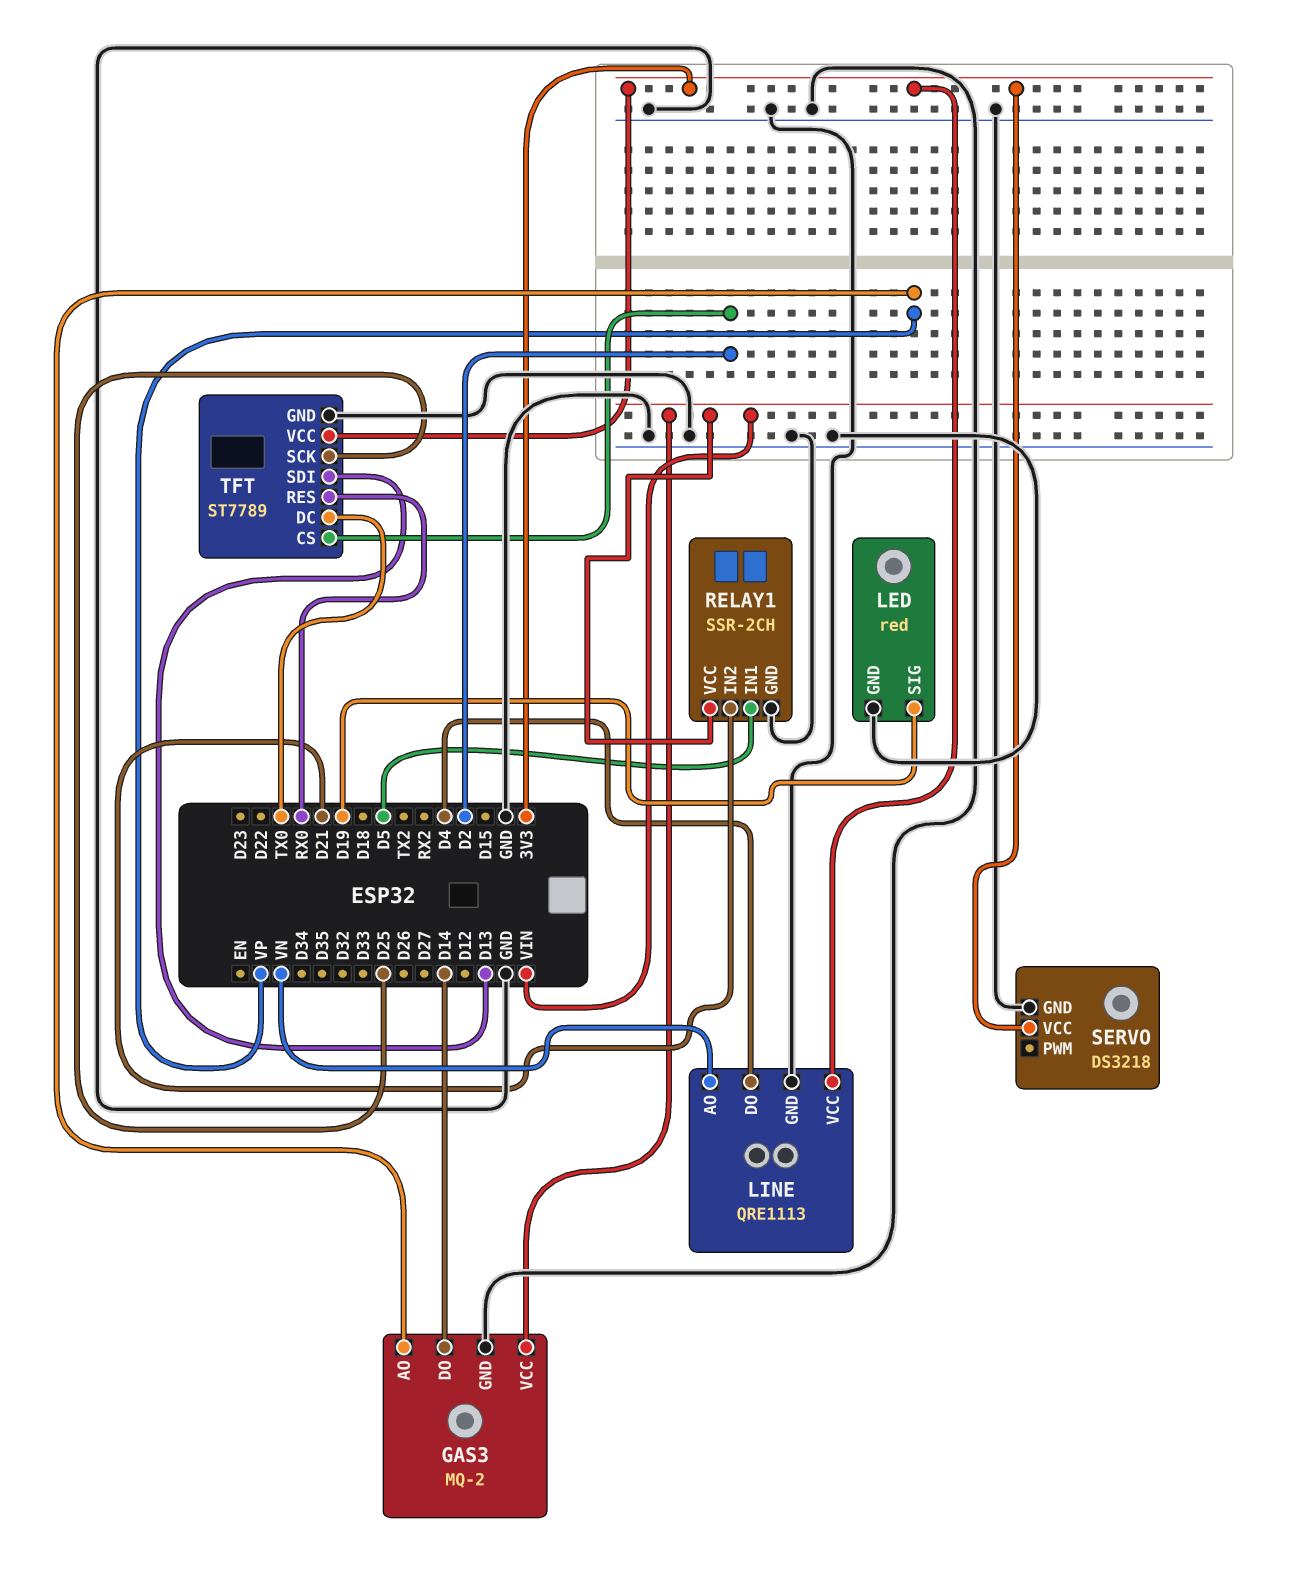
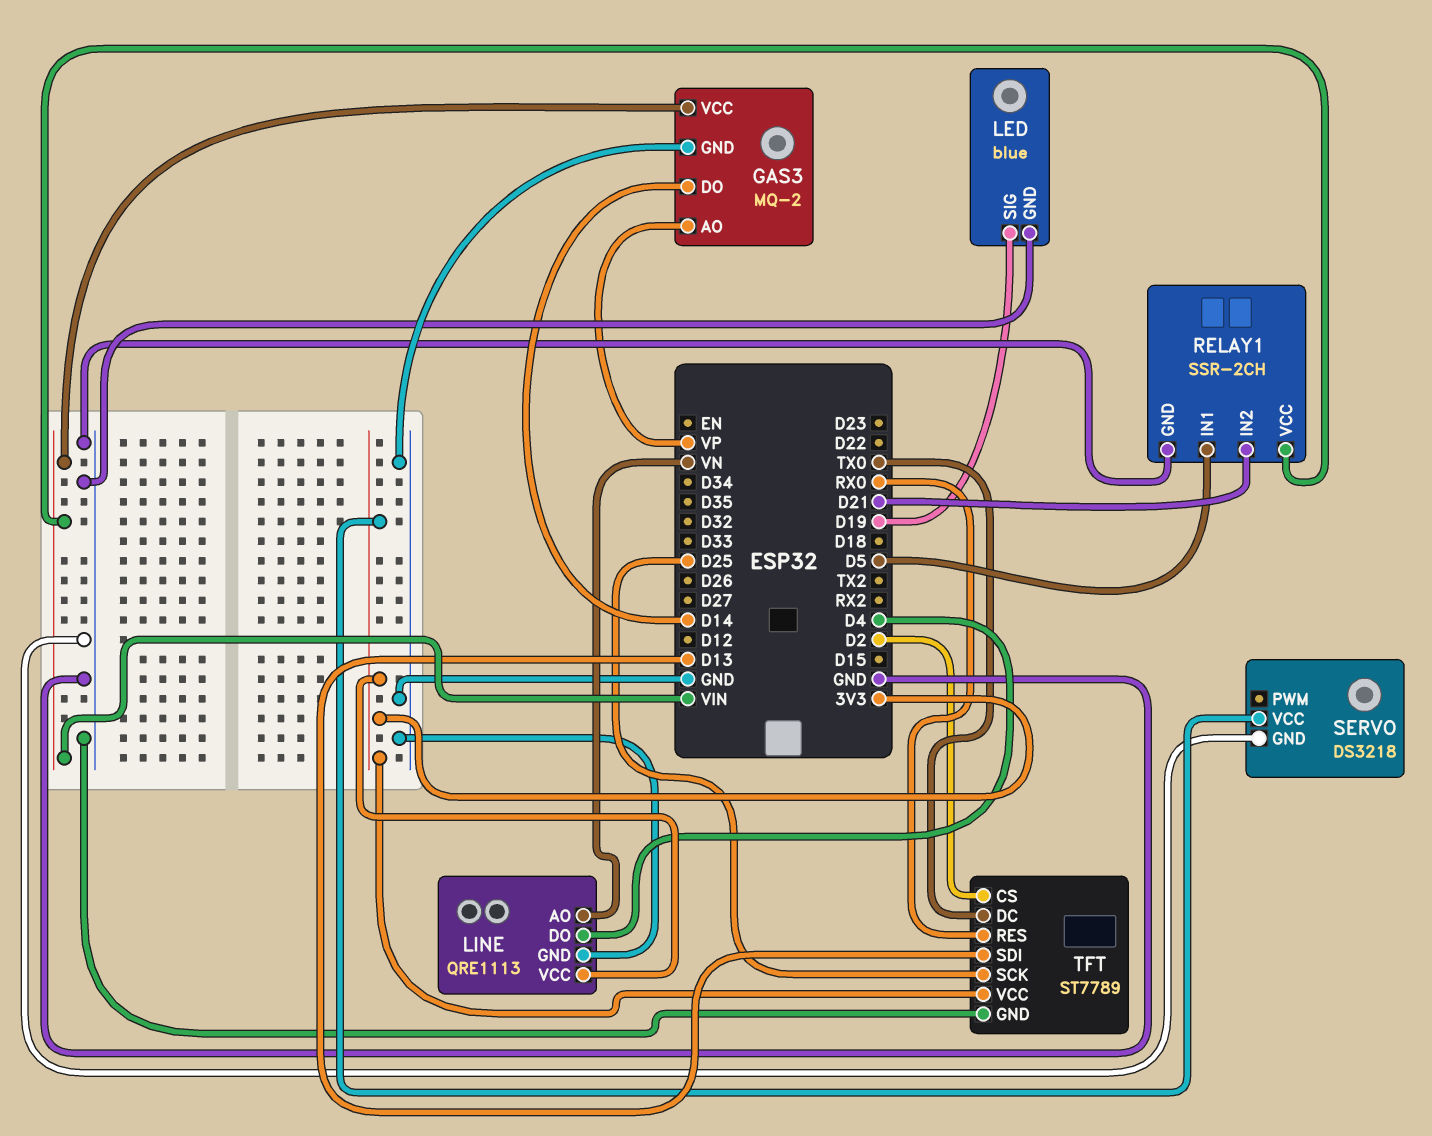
LED: red -> blue

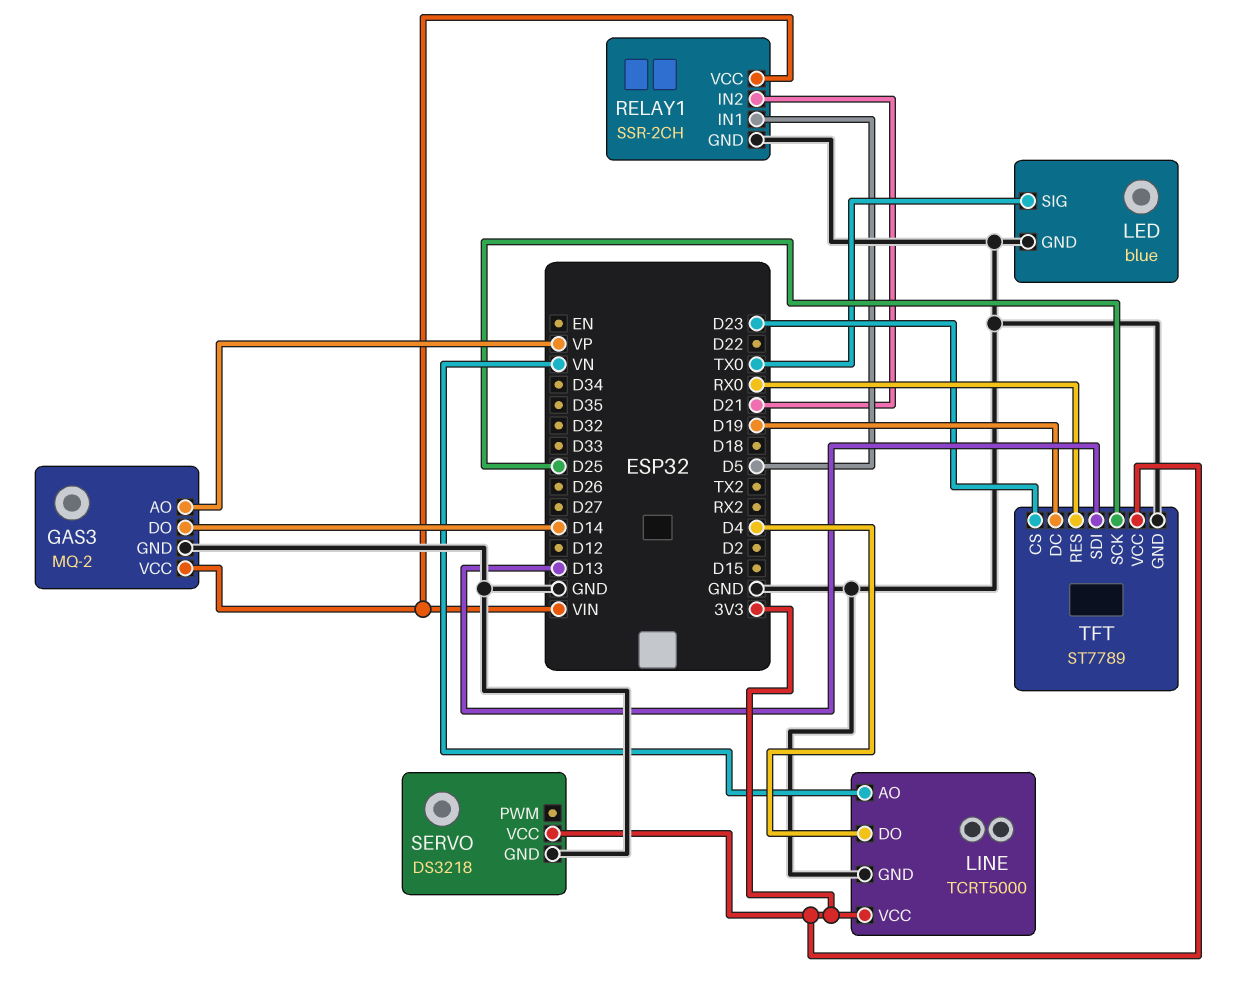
LED pin SIG: D19 -> TX0
LINE: QRE1113 -> TCRT5000
TFT pin CS: D2 -> D23
TFT pin DC: TX0 -> D19

